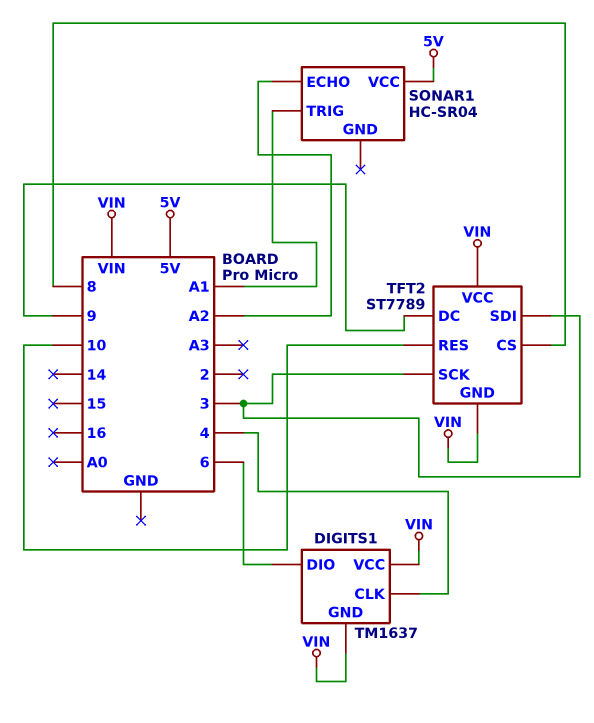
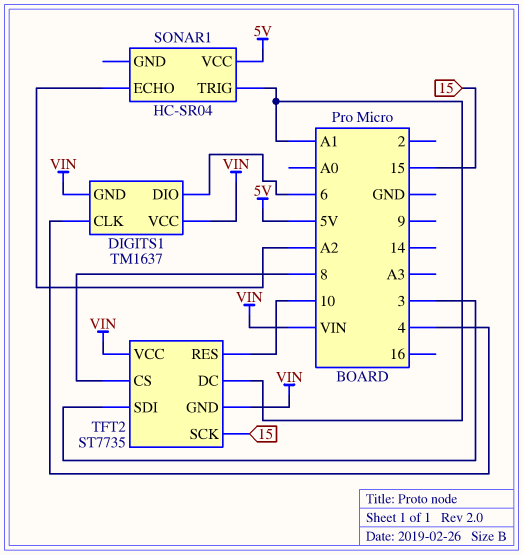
TFT2: ST7789 -> ST7735
TFT2 pin DC: 9 -> A1
TFT2 pin SCK: 3 -> 15

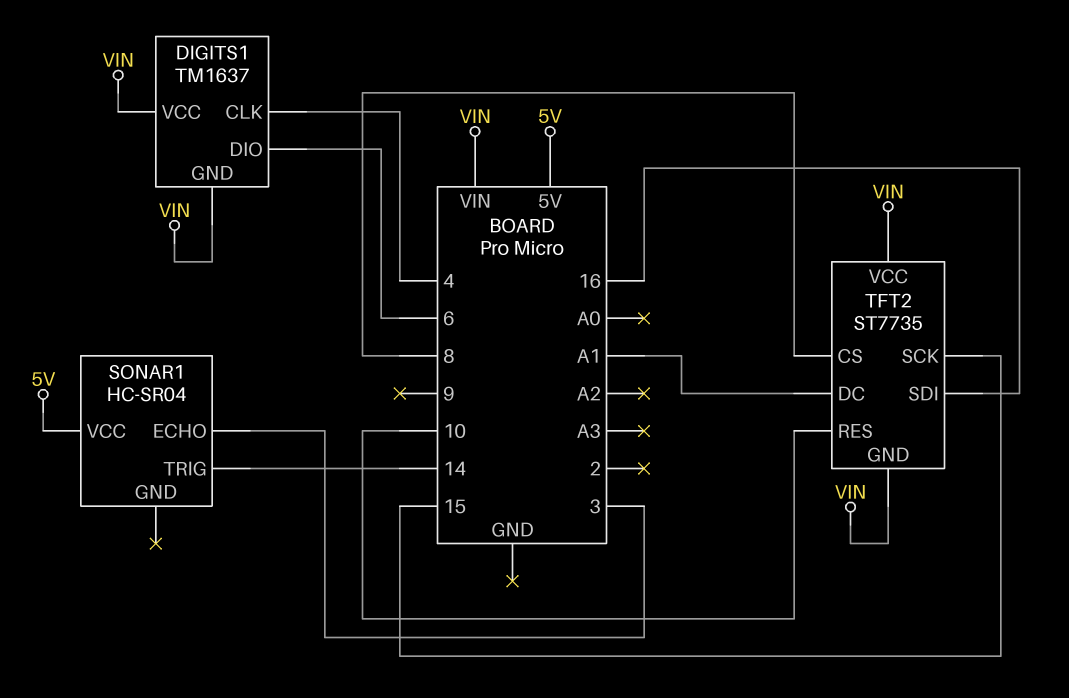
SONAR1 pin ECHO: A2 -> 3
SONAR1 pin TRIG: A1 -> 14
TFT2 pin SDI: 3 -> 16

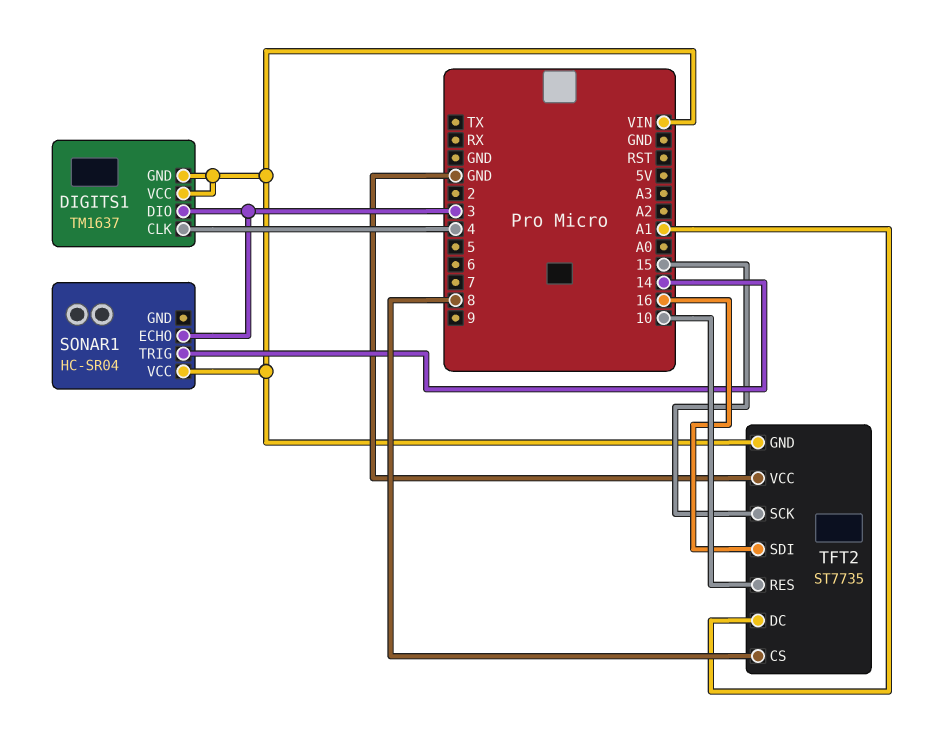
DIGITS1 pin DIO: 6 -> 3
SONAR1 pin VCC: 5V -> VIN
TFT2 pin VCC: VIN -> GND

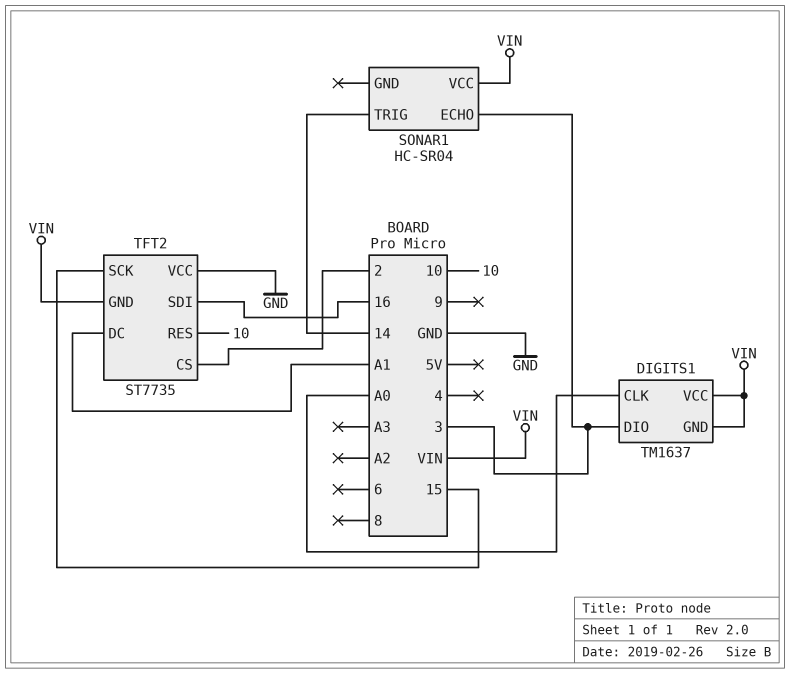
DIGITS1 pin CLK: 4 -> A0
TFT2 pin CS: 8 -> 2

